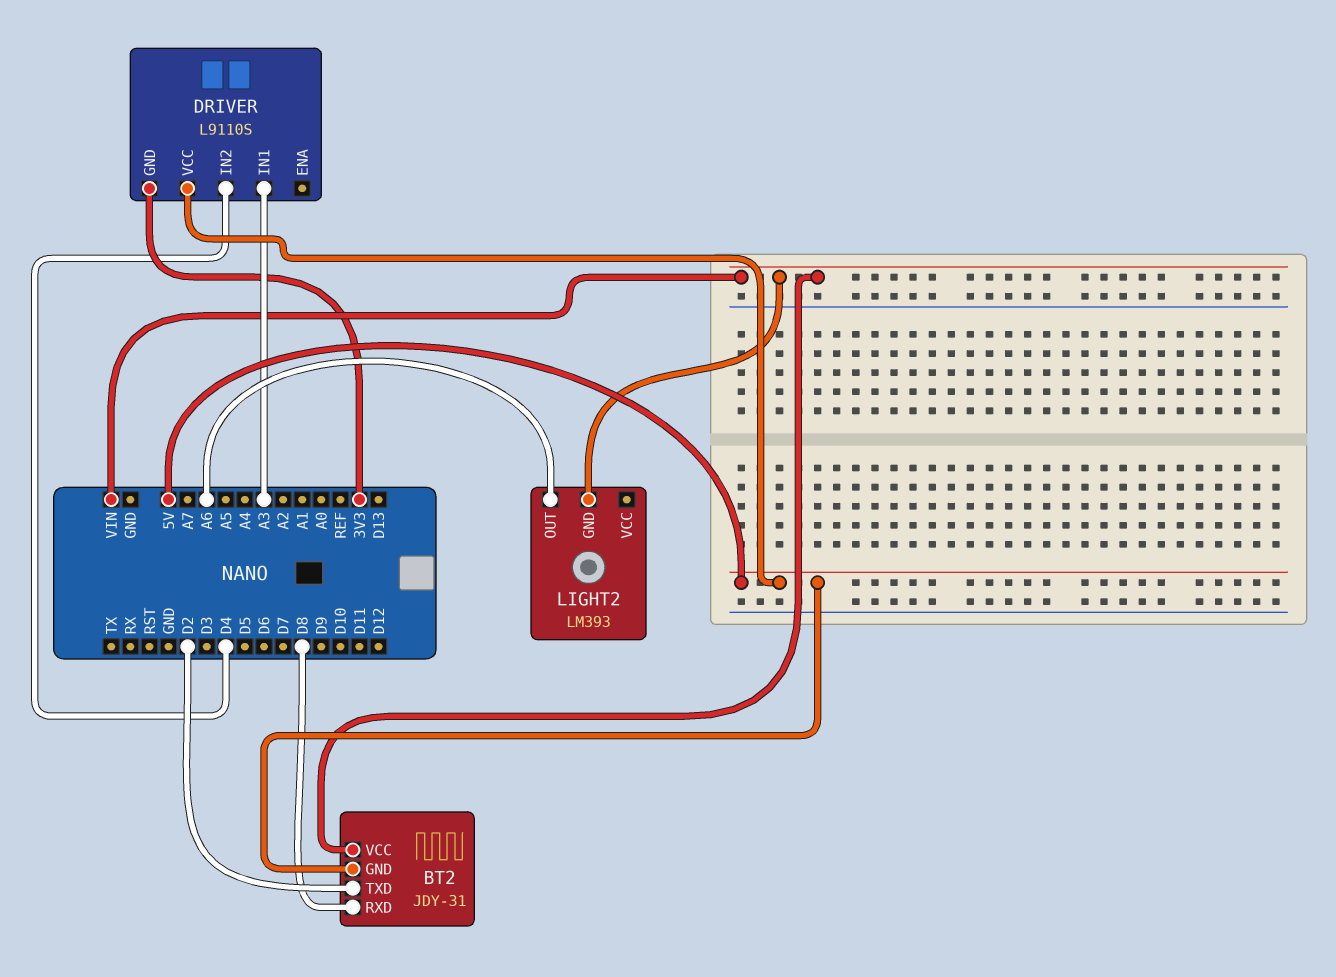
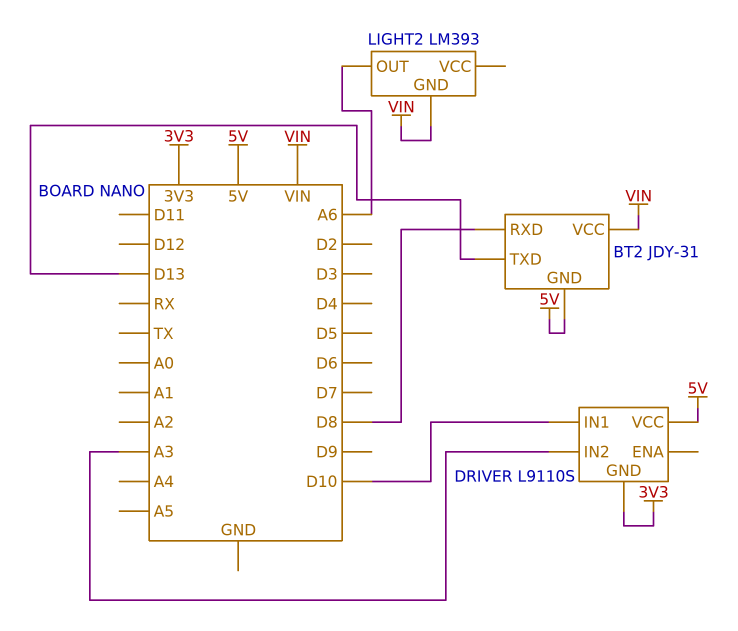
BT2 pin TXD: D2 -> D13
DRIVER pin IN1: A3 -> D10
DRIVER pin IN2: D4 -> A3

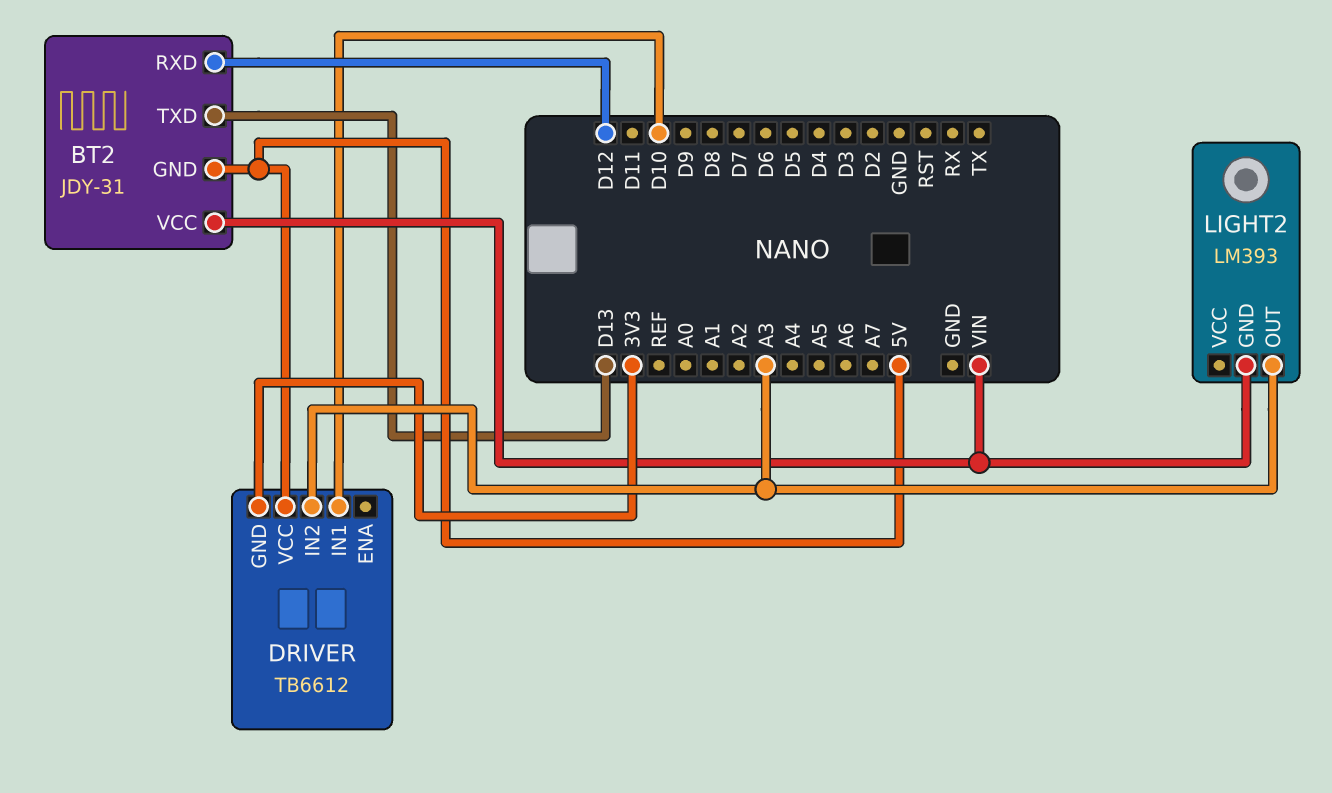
BT2 pin RXD: D8 -> D12
DRIVER: L9110S -> TB6612
LIGHT2 pin OUT: A6 -> A3

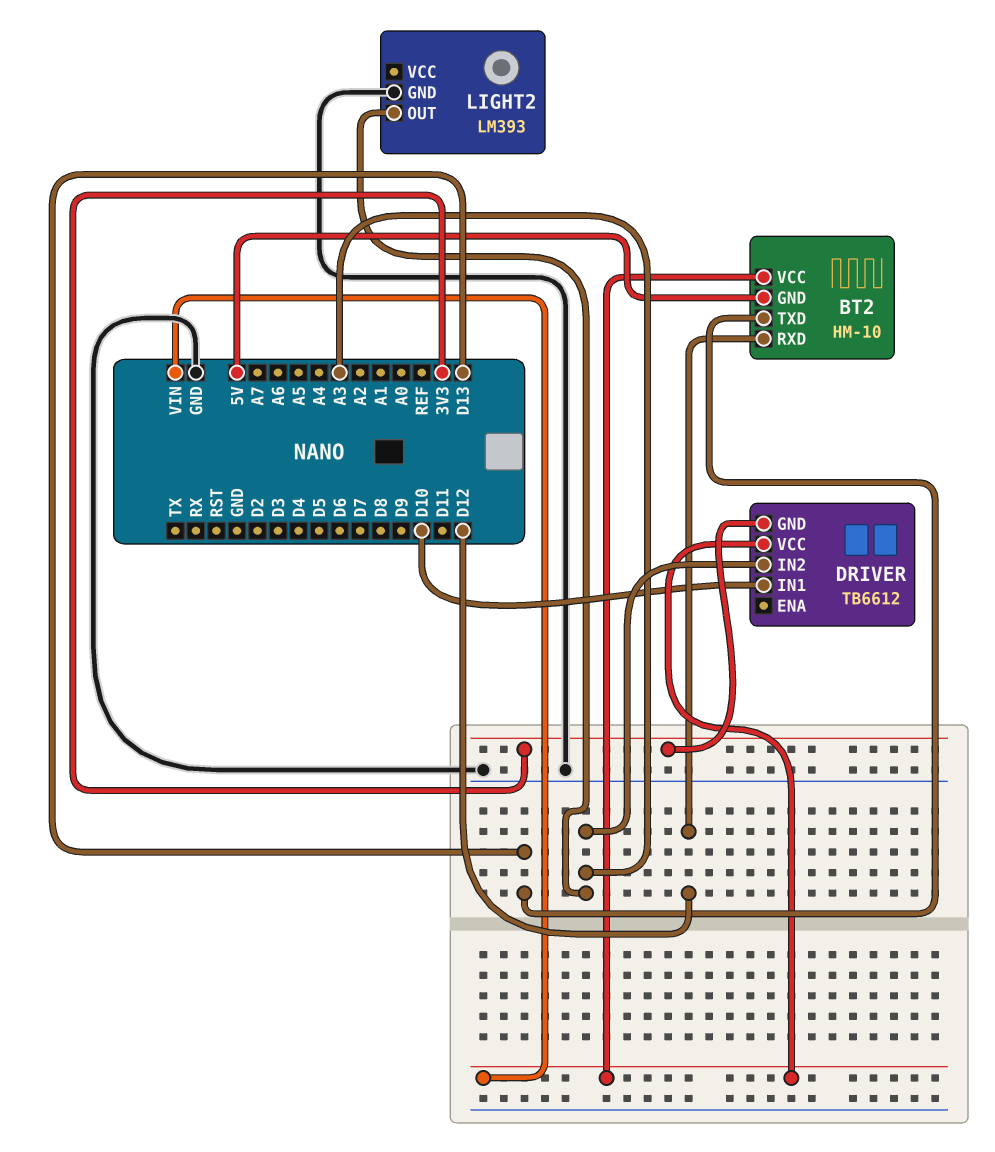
BT2: JDY-31 -> HM-10
DRIVER pin VCC: 5V -> VIN
LIGHT2 pin GND: VIN -> GND

